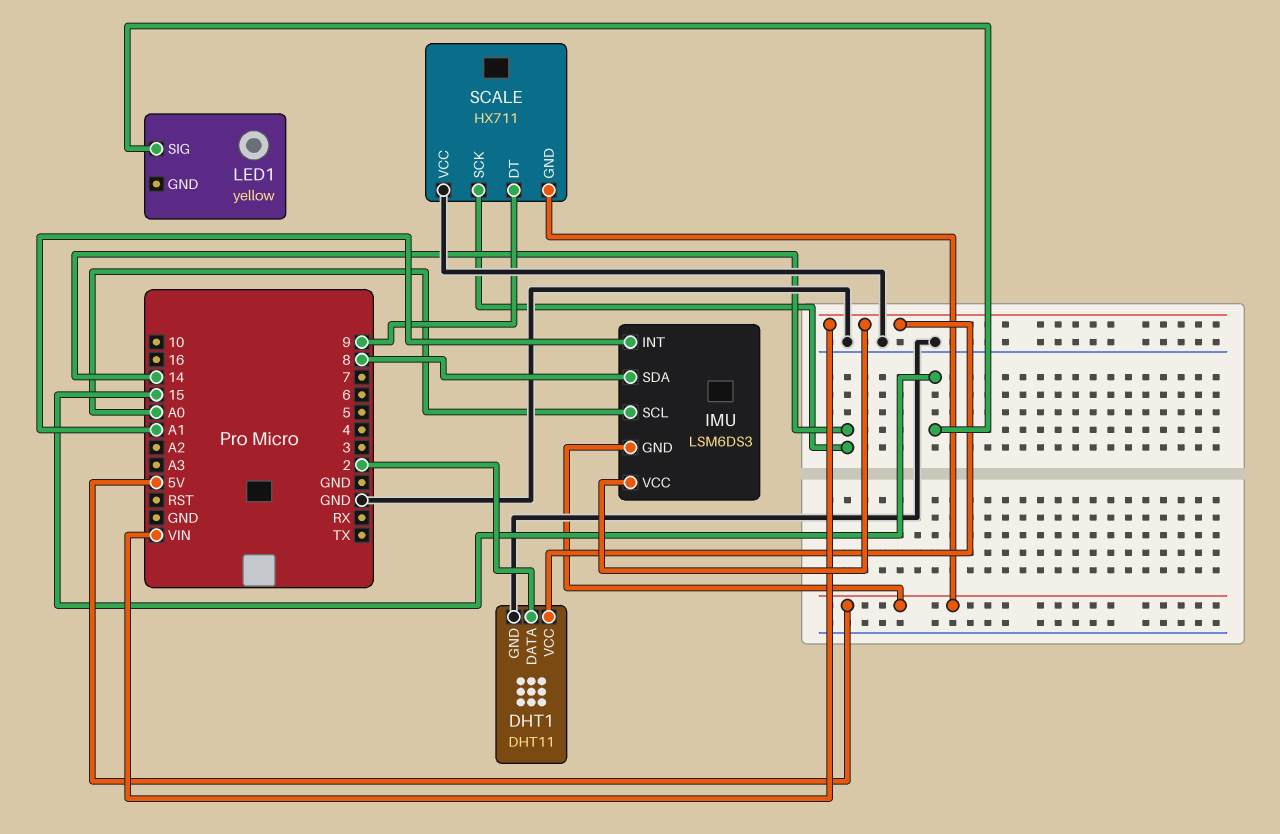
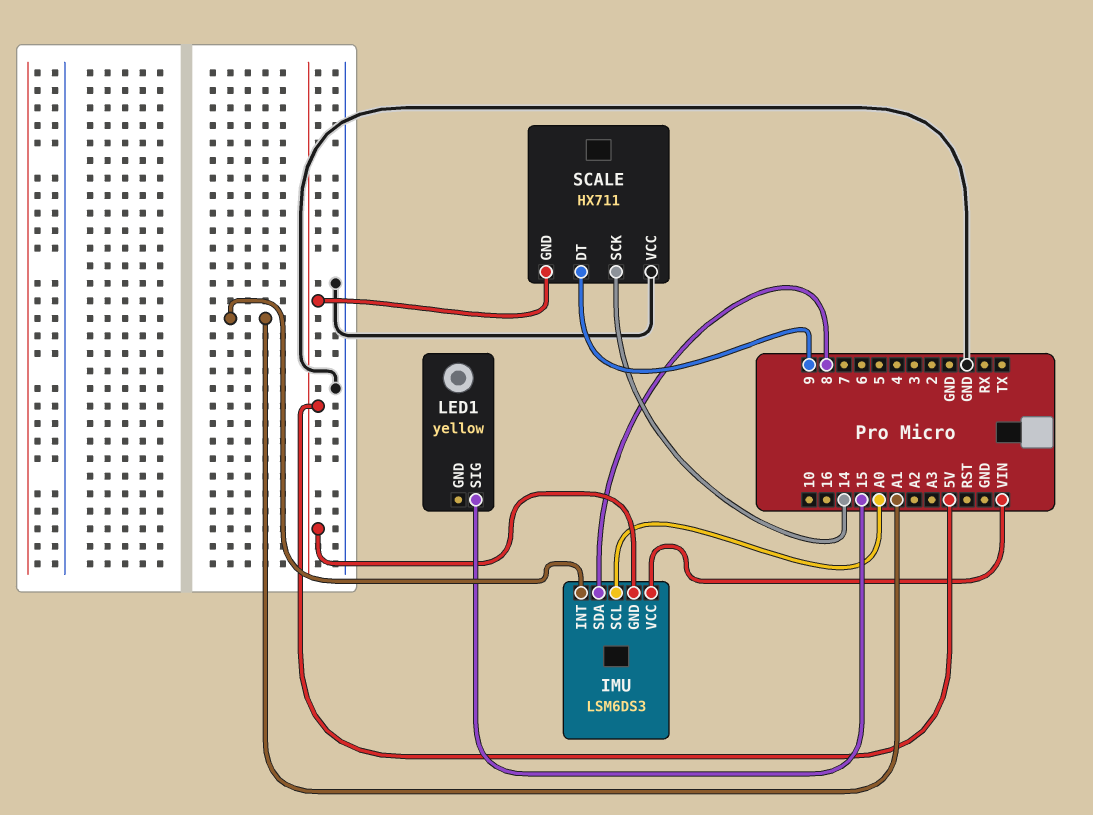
DHT1: DHT11 -> none
DHT1 pin DATA: 2 -> none
DHT1 pin GND: GND -> none
DHT1 pin VCC: VIN -> none

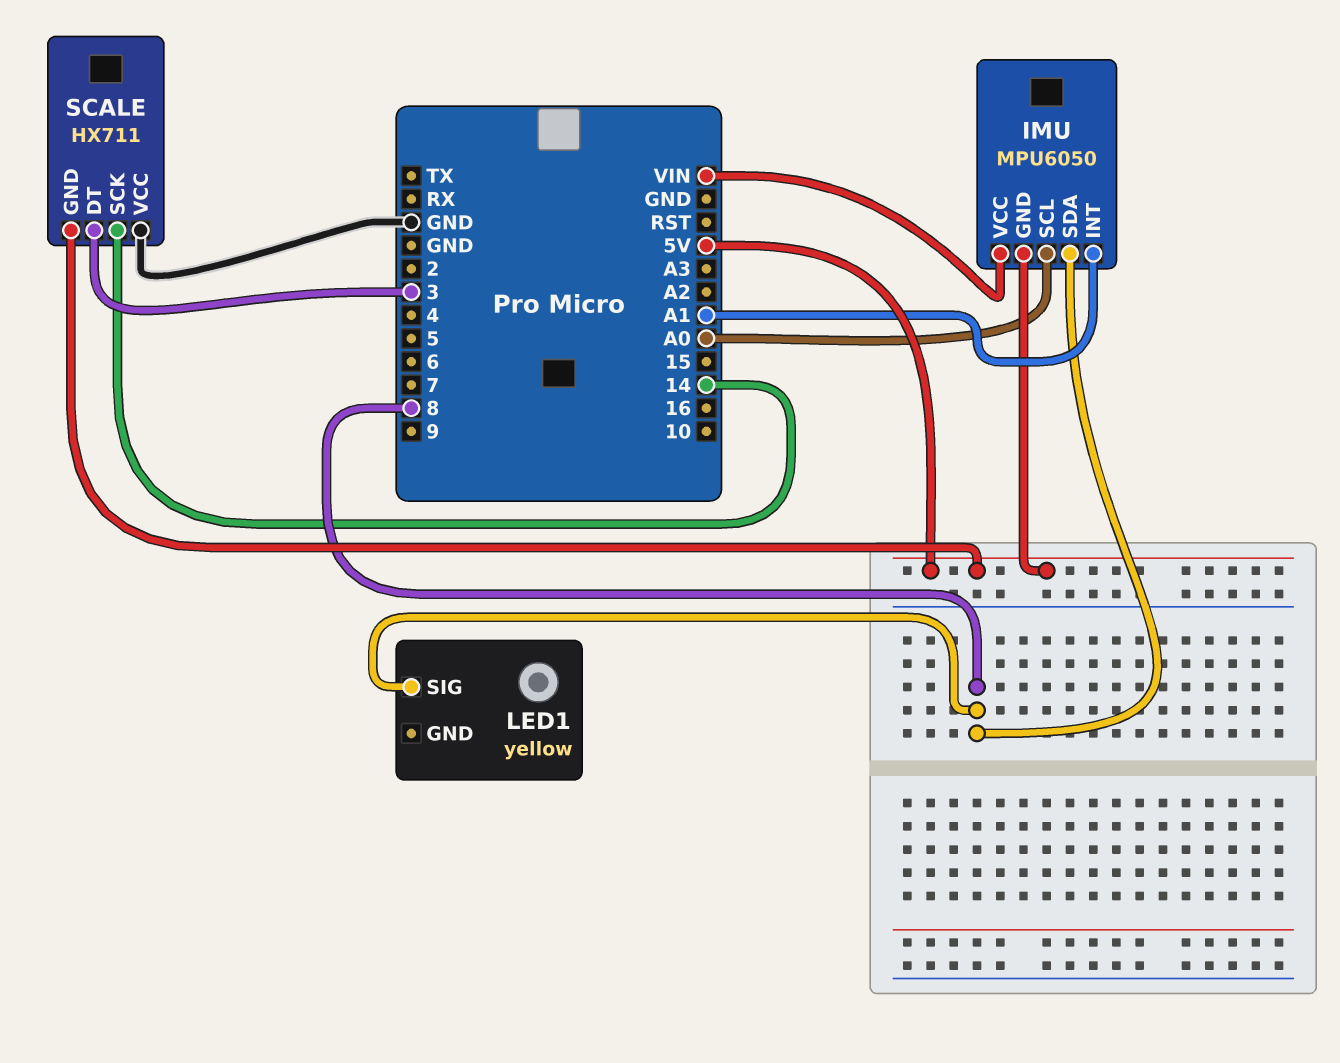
IMU: LSM6DS3 -> MPU6050
LED1 pin SIG: 15 -> 8
SCALE pin DT: 9 -> 3

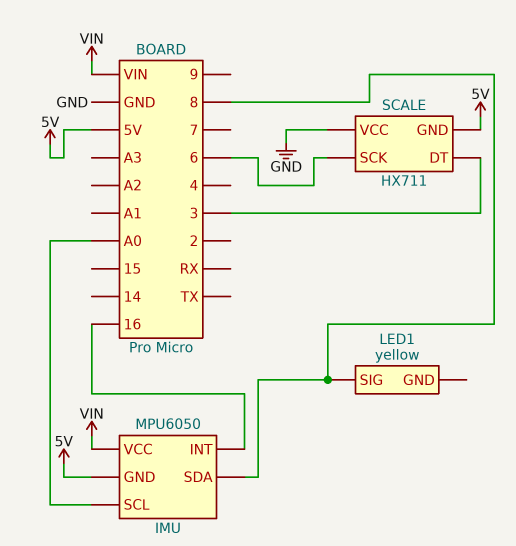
IMU pin INT: A1 -> 16
SCALE pin SCK: 14 -> 6

